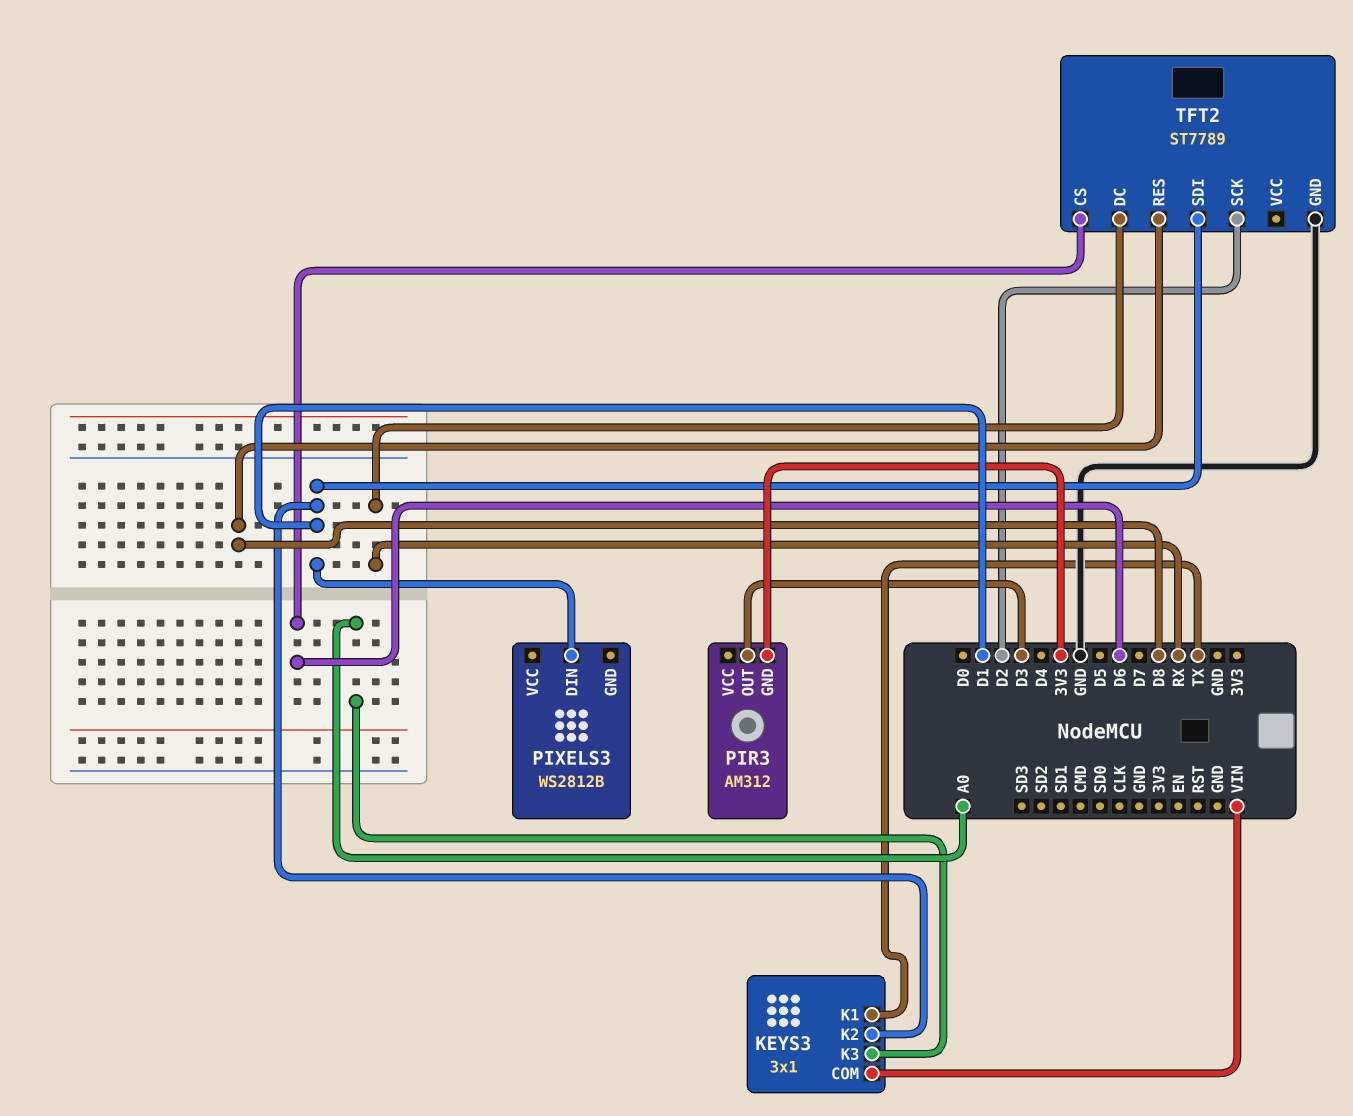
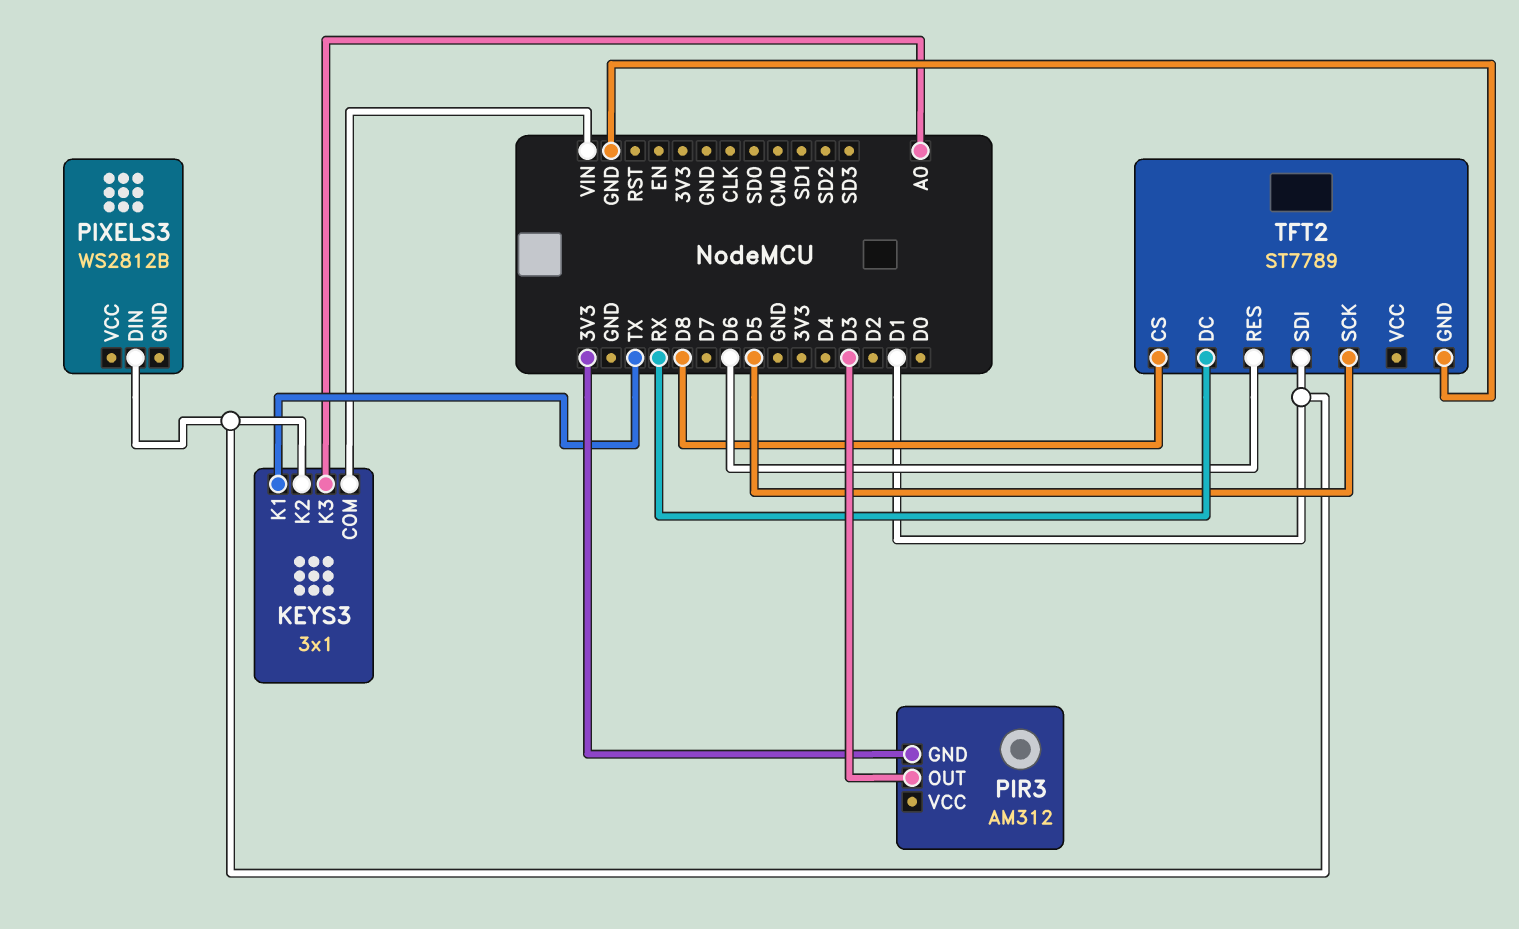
TFT2 pin CS: D6 -> D8
TFT2 pin RES: D8 -> D6
TFT2 pin SCK: D2 -> D5

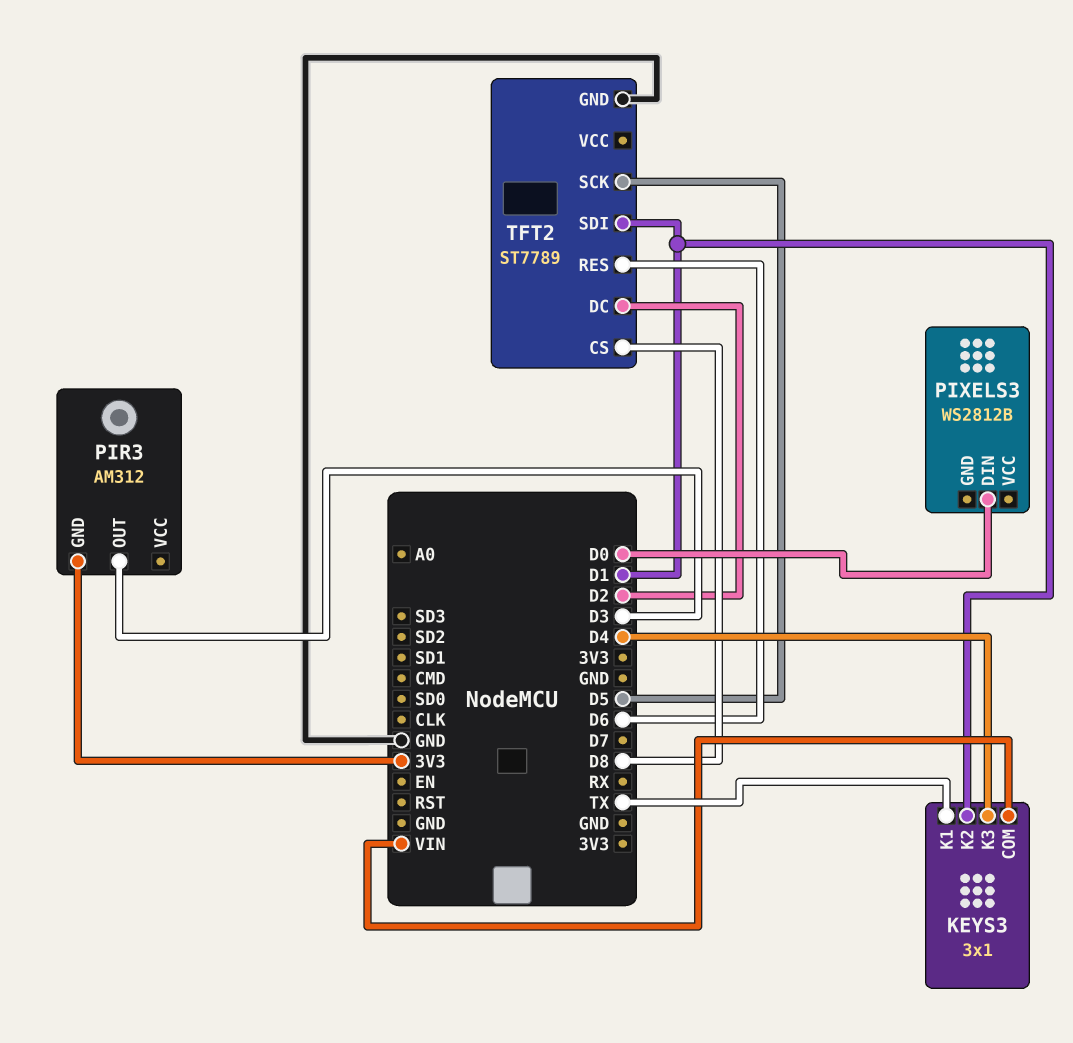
KEYS3 pin K3: A0 -> D4
PIXELS3 pin DIN: D1 -> D0
TFT2 pin DC: RX -> D2

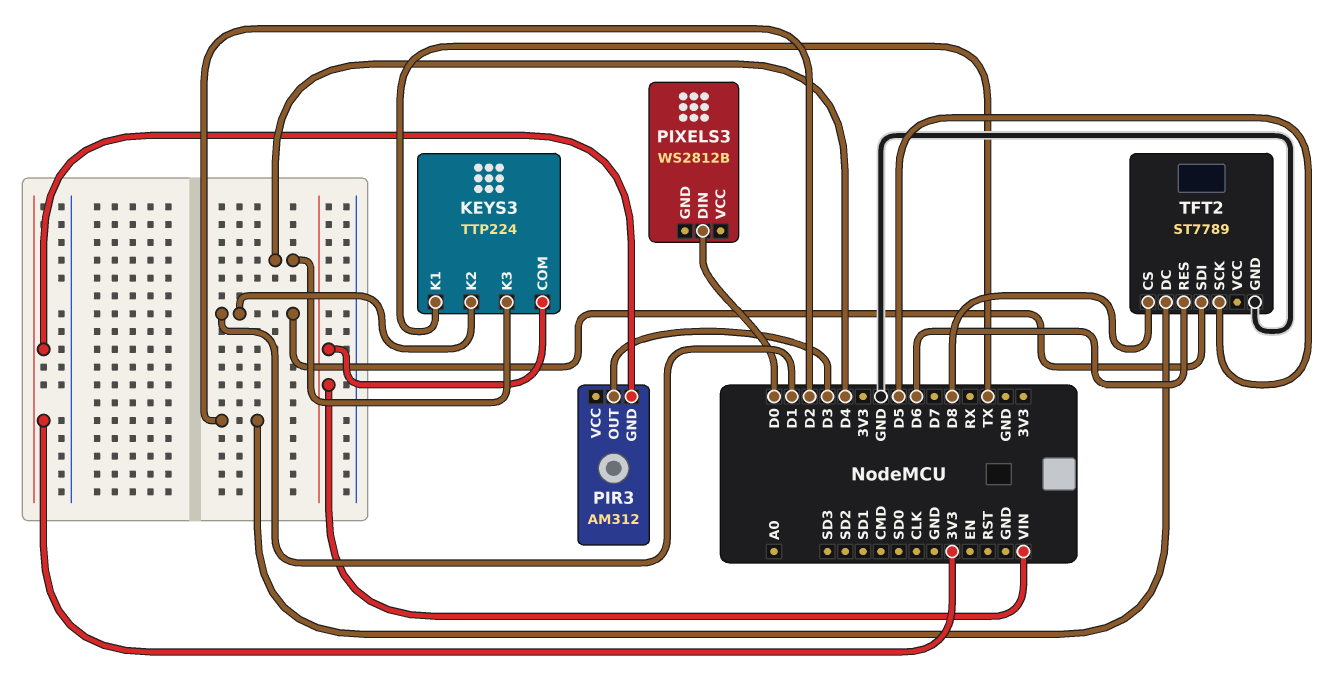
KEYS3: 3x1 -> TTP224

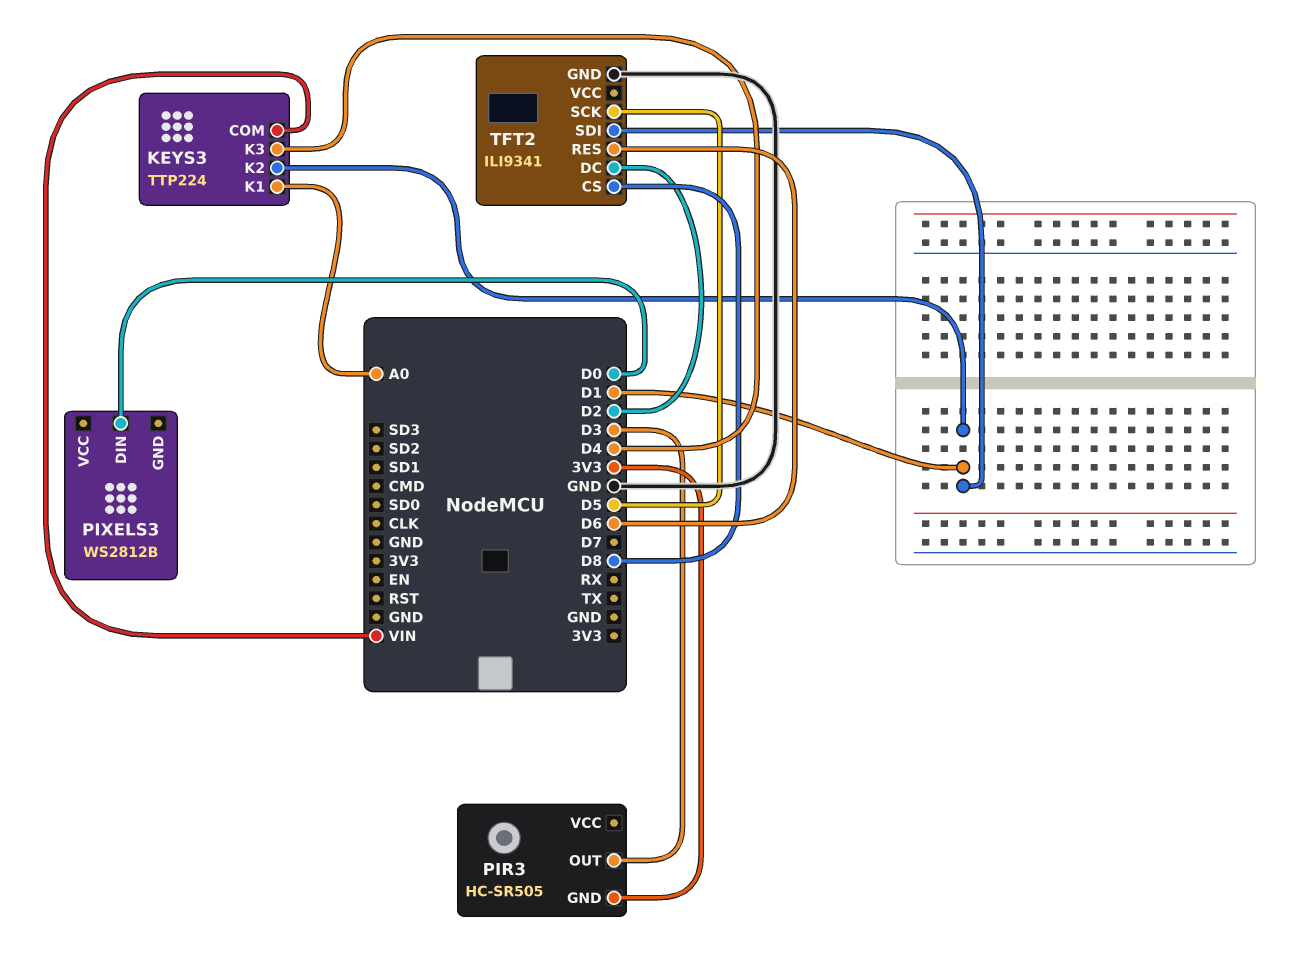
KEYS3 pin K1: TX -> A0
PIR3: AM312 -> HC-SR505
TFT2: ST7789 -> ILI9341

